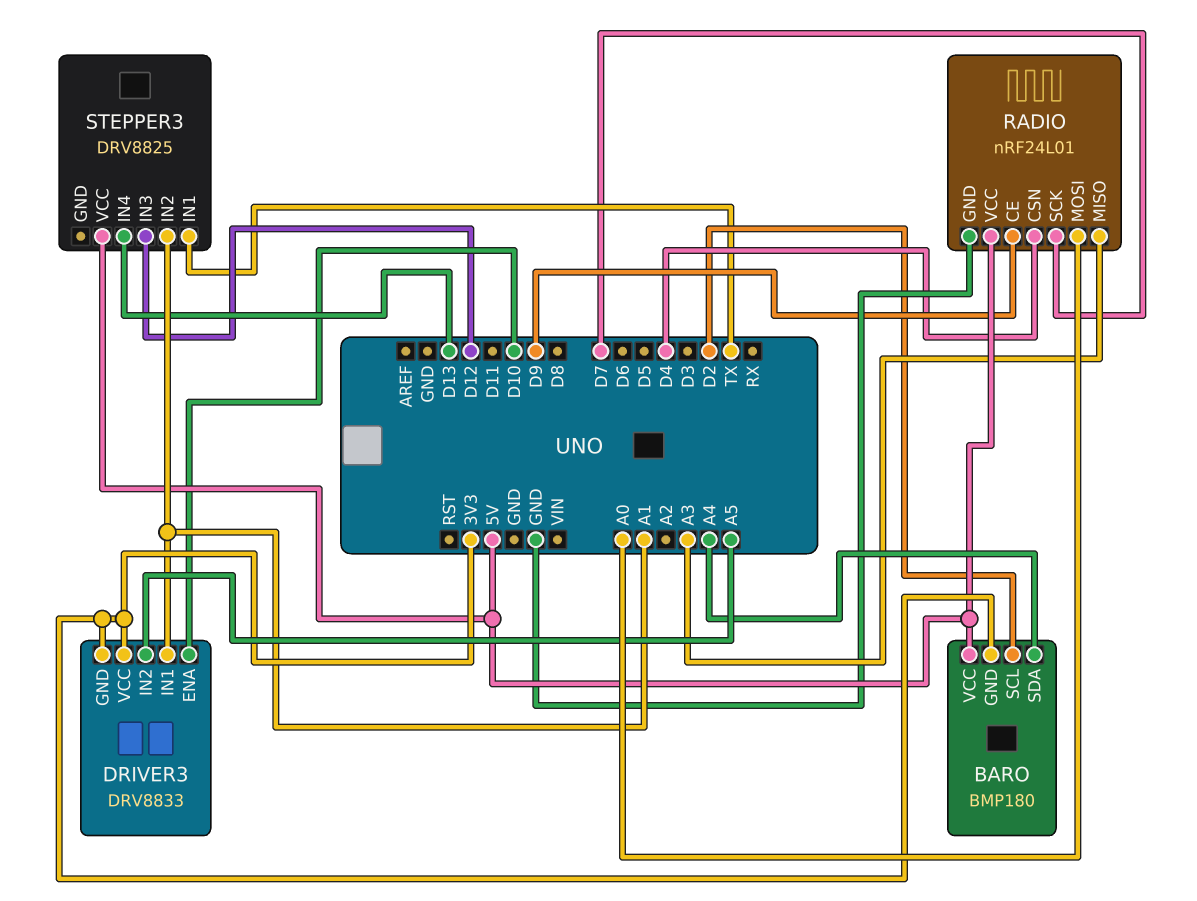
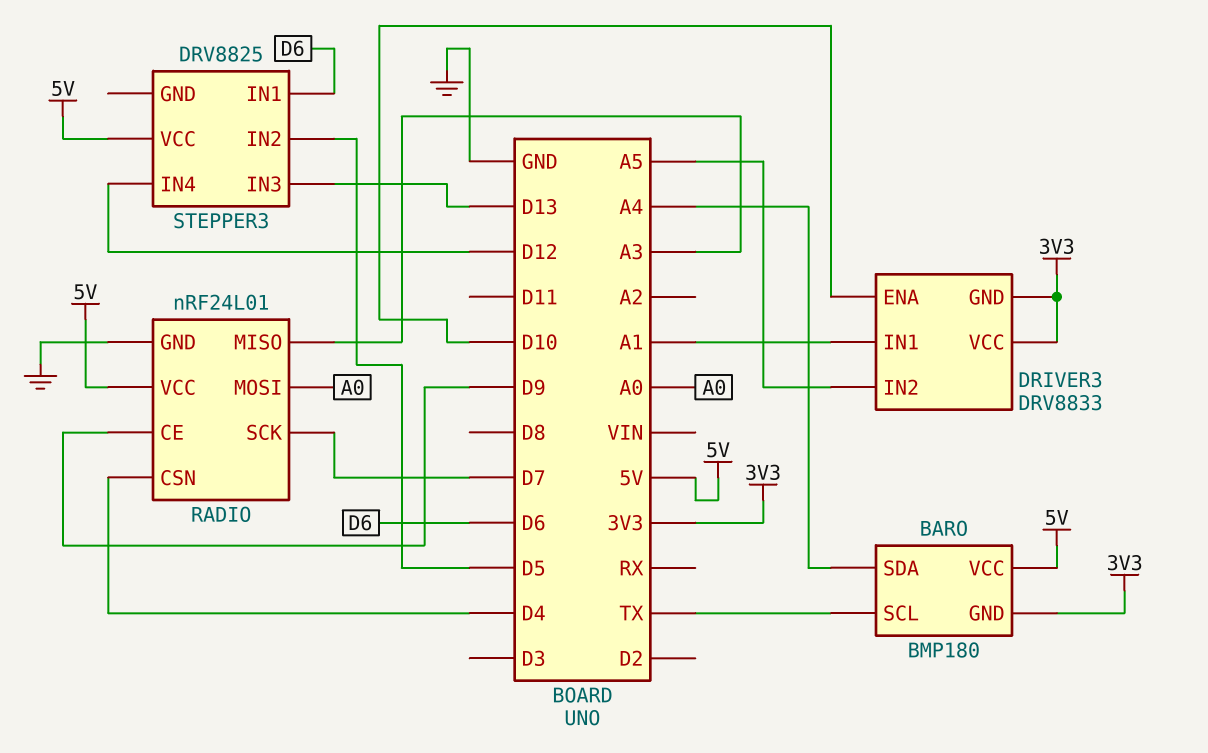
BARO pin SCL: D2 -> TX
STEPPER3 pin IN1: TX -> D6
STEPPER3 pin IN2: A1 -> D5
STEPPER3 pin IN3: D12 -> D13
STEPPER3 pin IN4: D13 -> D12

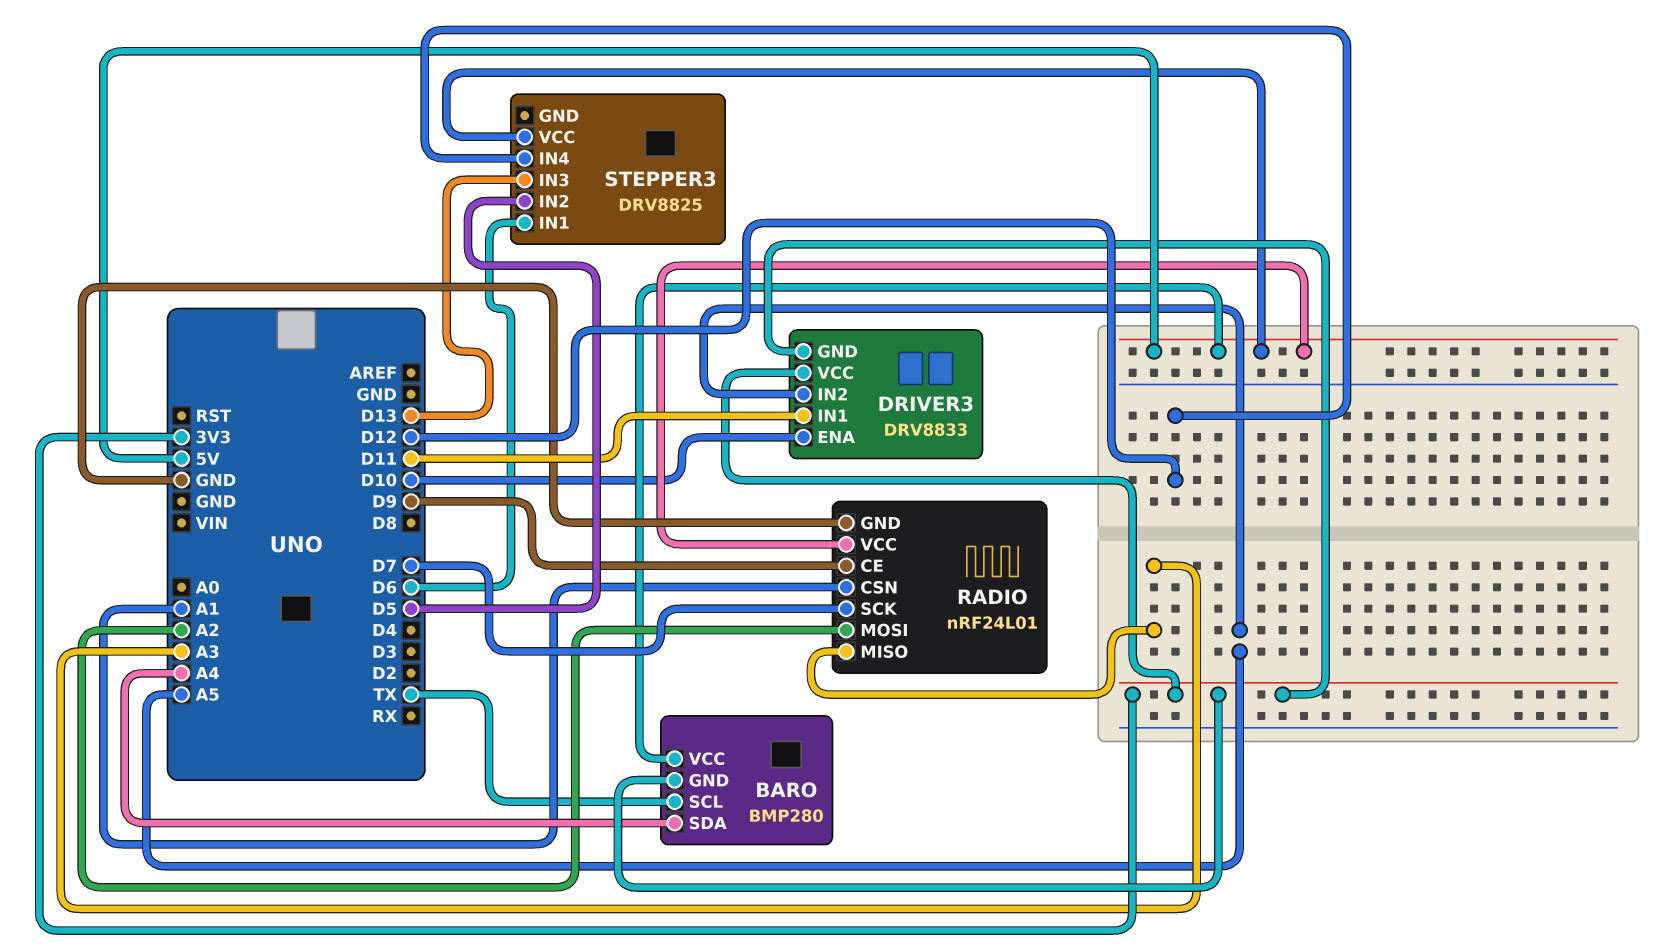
BARO: BMP180 -> BMP280
DRIVER3 pin IN1: A1 -> D11
RADIO pin CSN: D4 -> A1
RADIO pin MOSI: A0 -> A2

